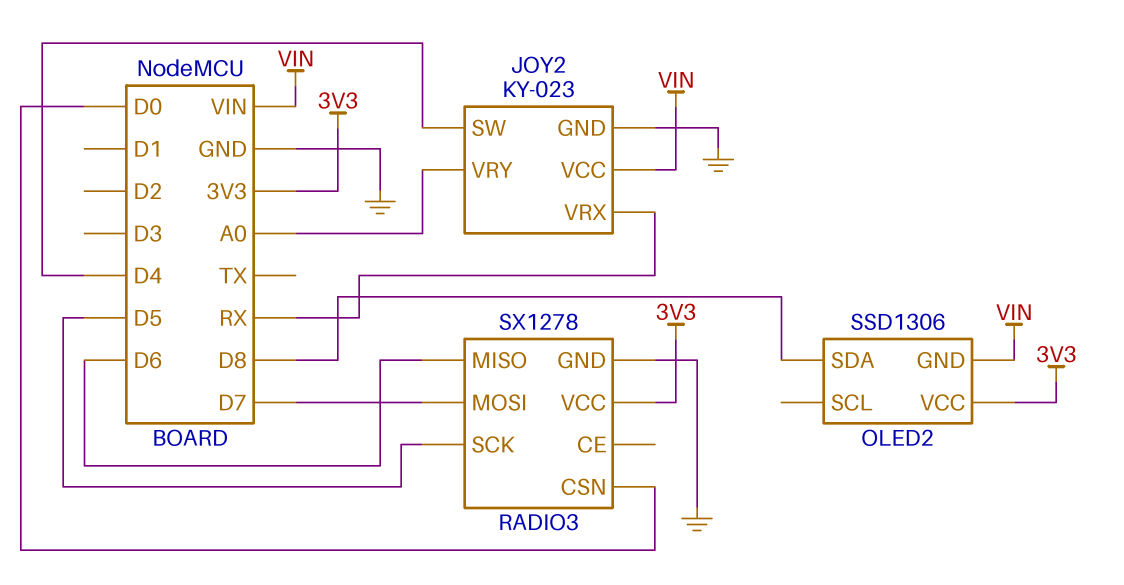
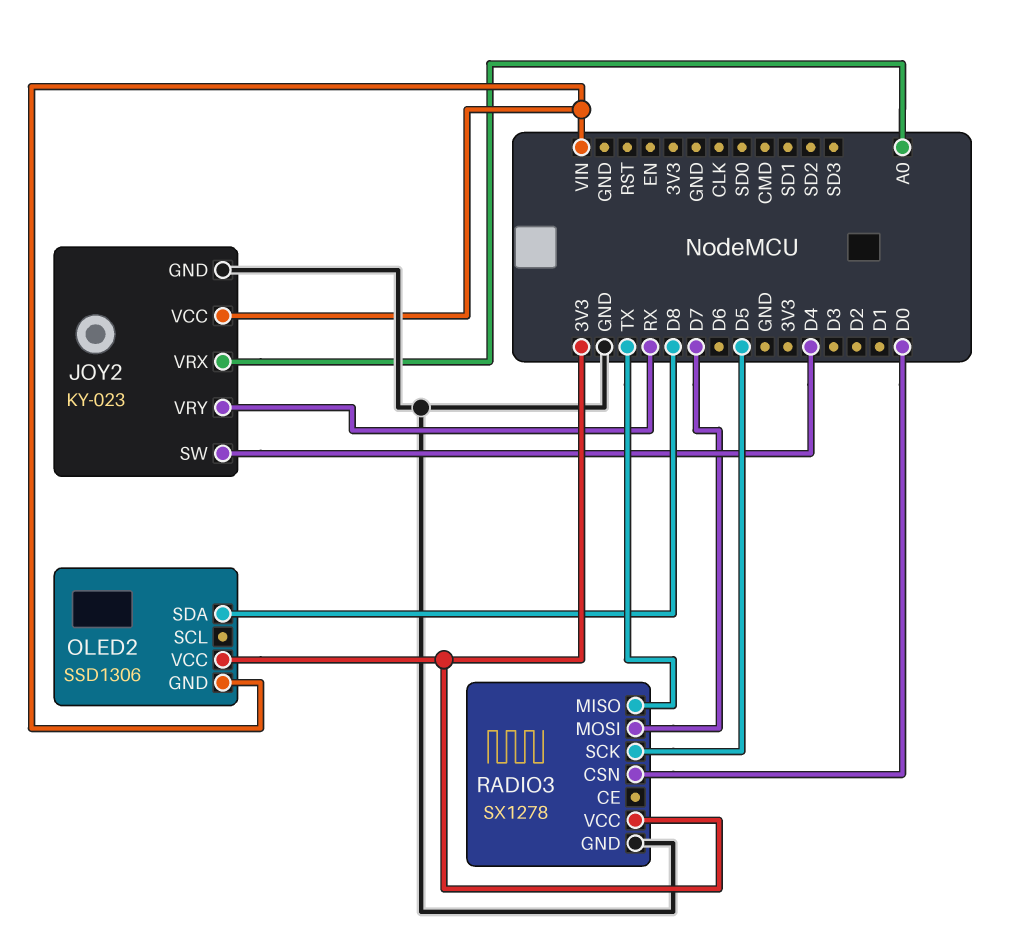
JOY2 pin VRX: RX -> A0
JOY2 pin VRY: A0 -> RX
RADIO3 pin MISO: D6 -> TX

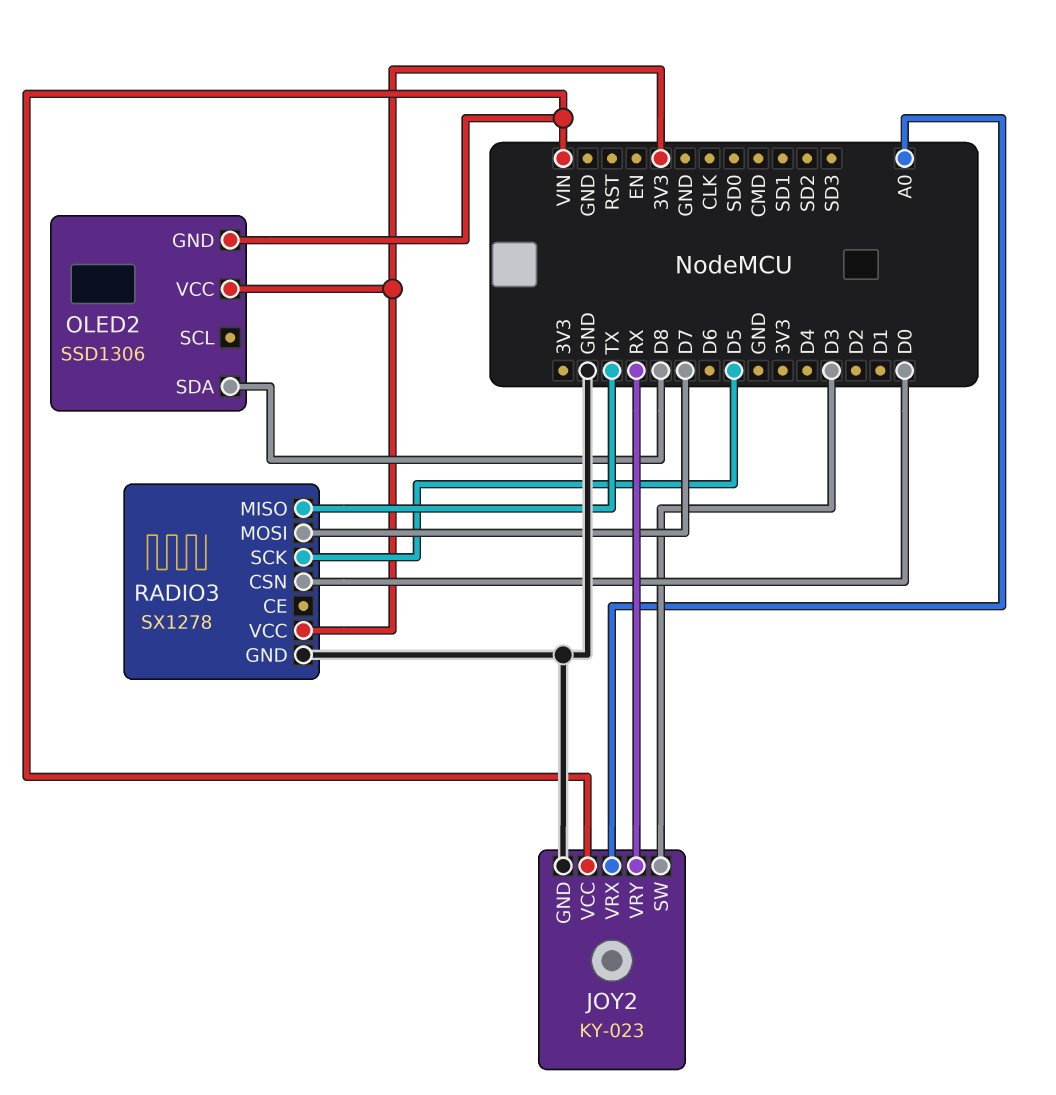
JOY2 pin SW: D4 -> D3

